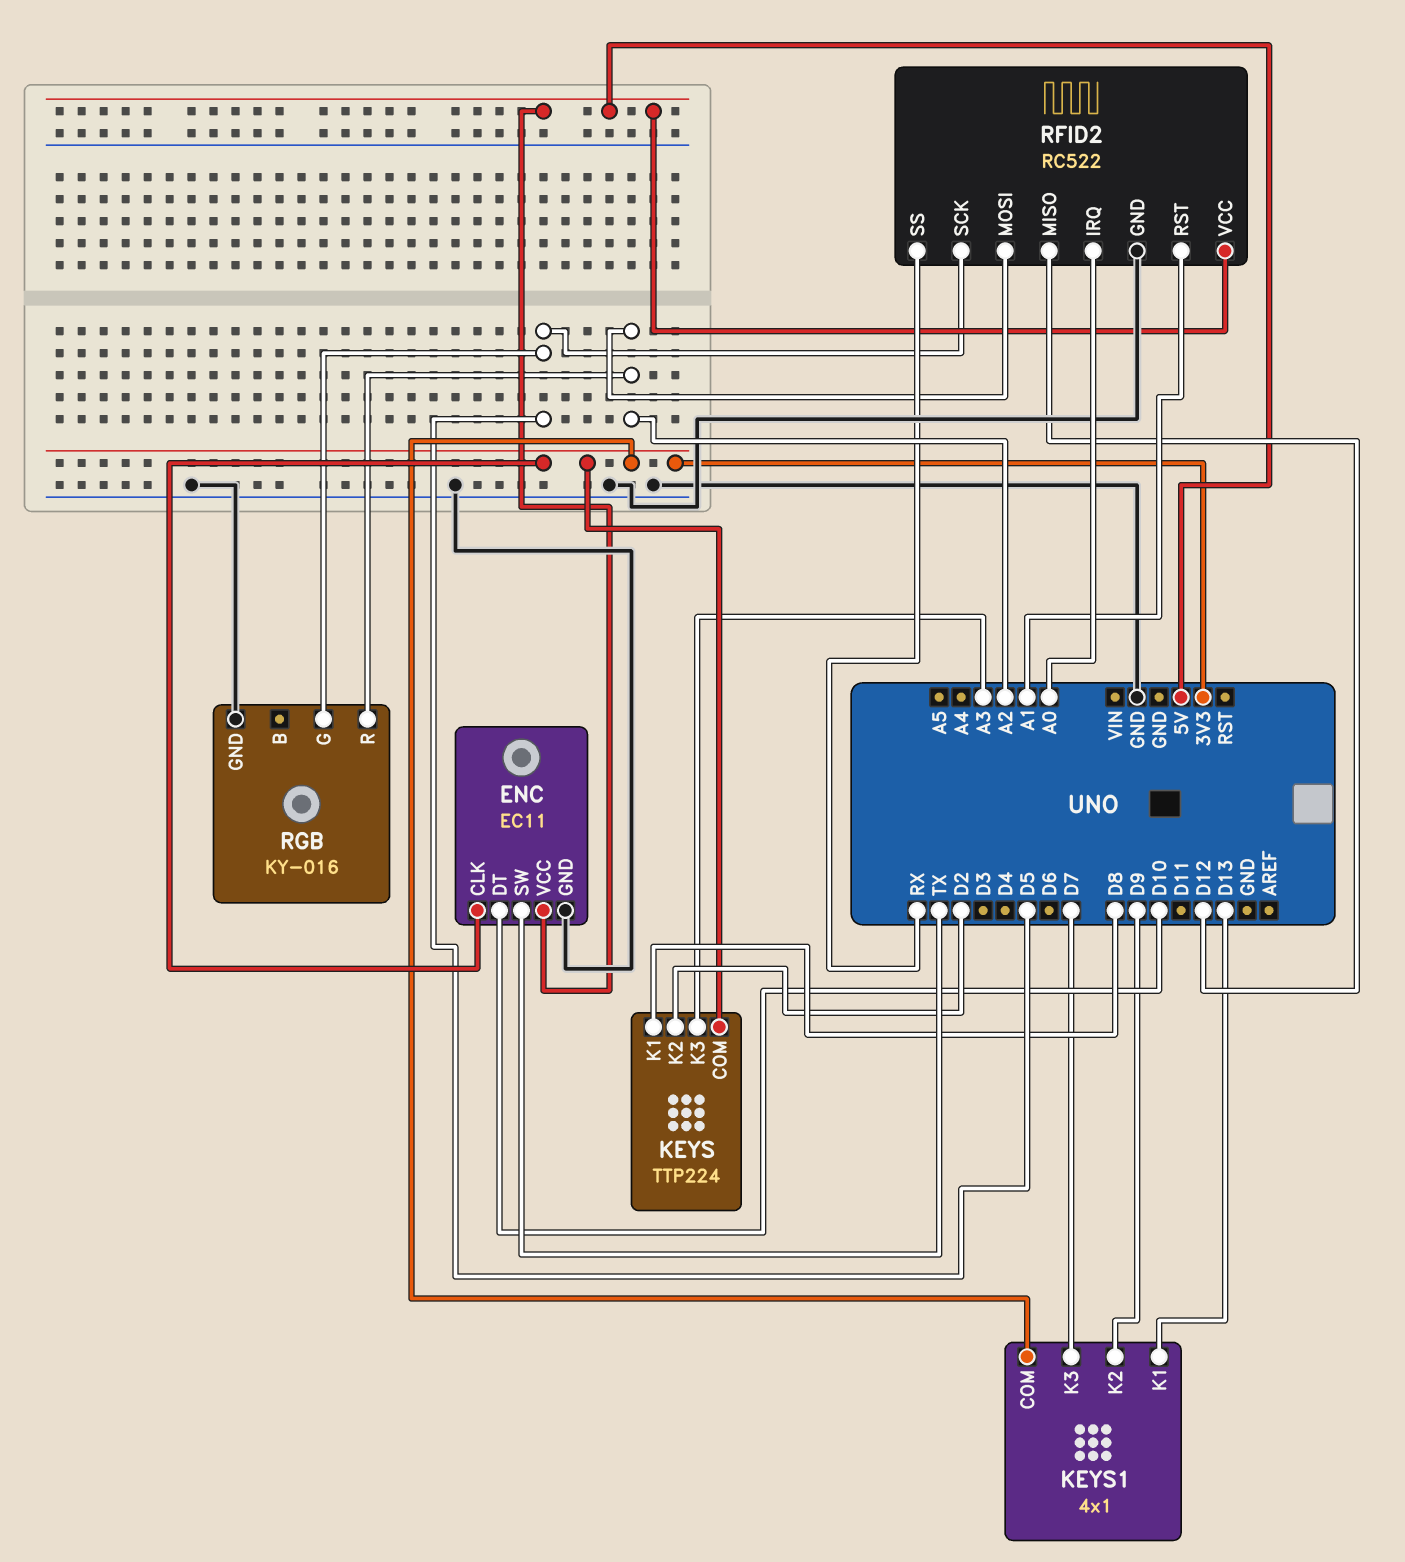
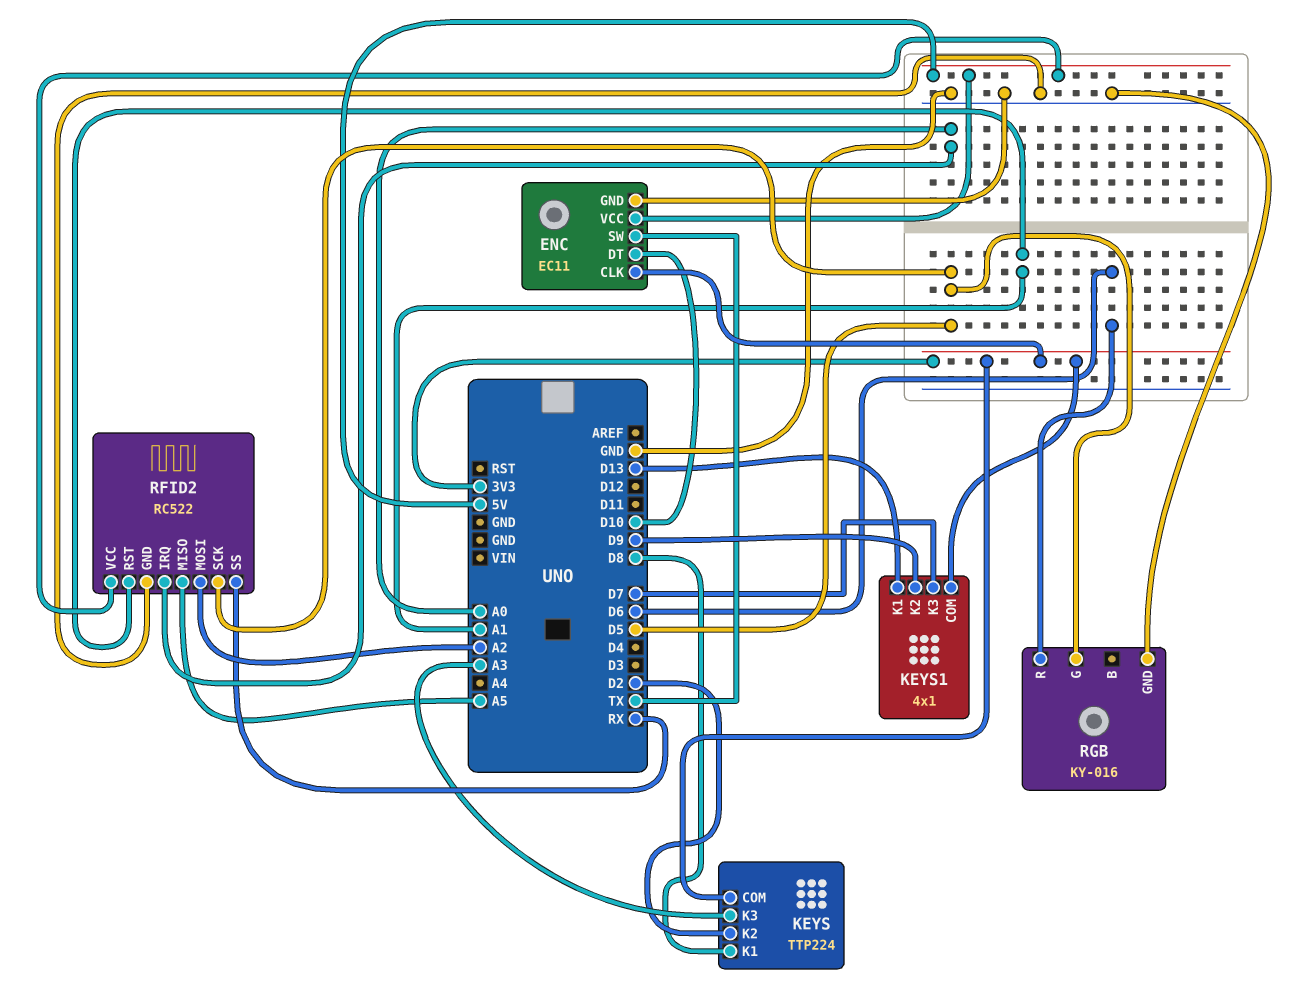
RFID2 pin MISO: D12 -> A5
RGB pin R: A2 -> D6

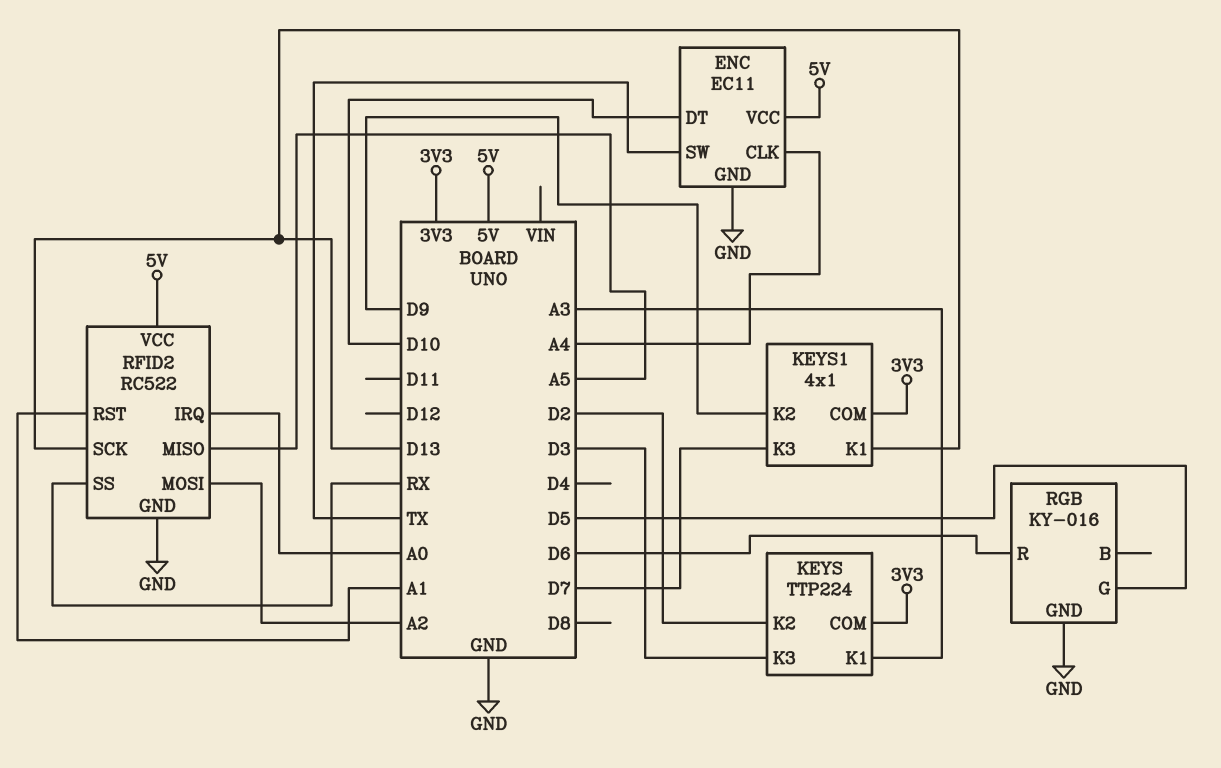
ENC pin CLK: 3V3 -> A4
KEYS pin K1: D8 -> A3
KEYS pin K3: A3 -> D3
RFID2 pin SCK: D5 -> D13

